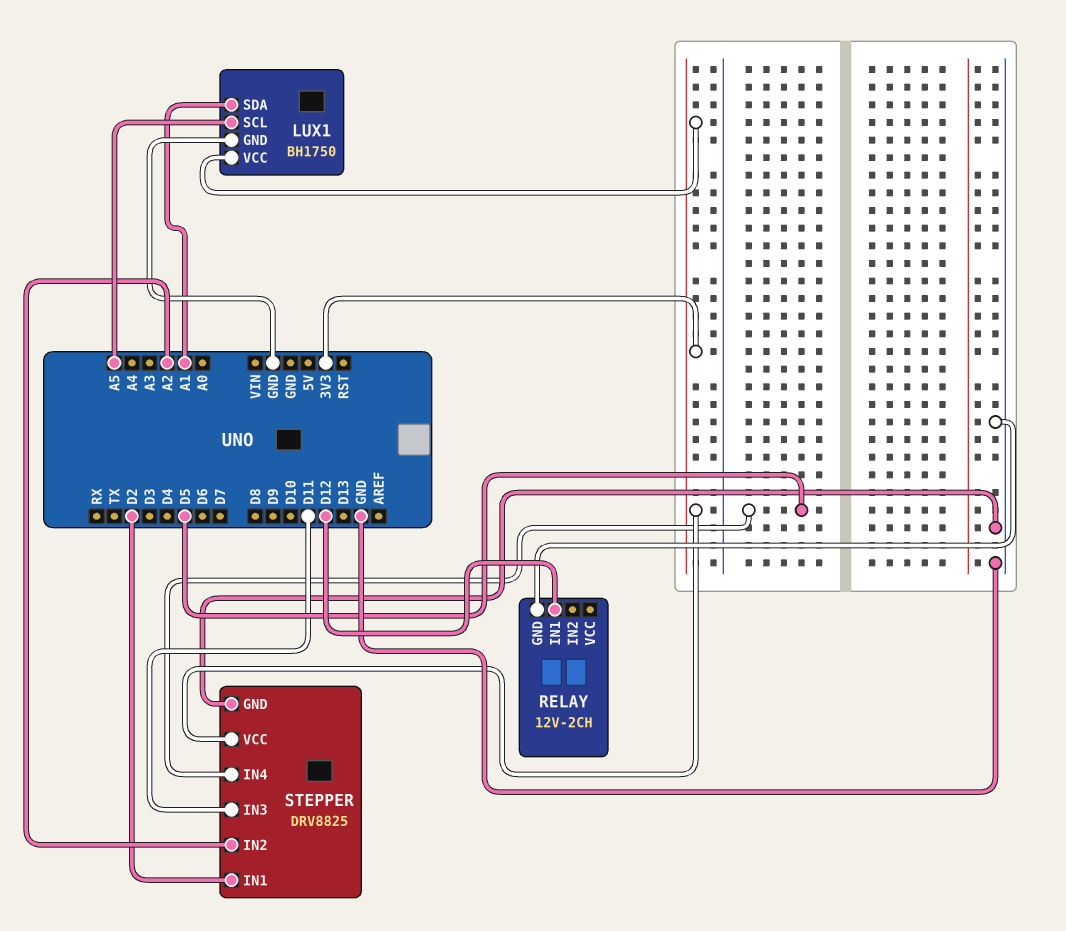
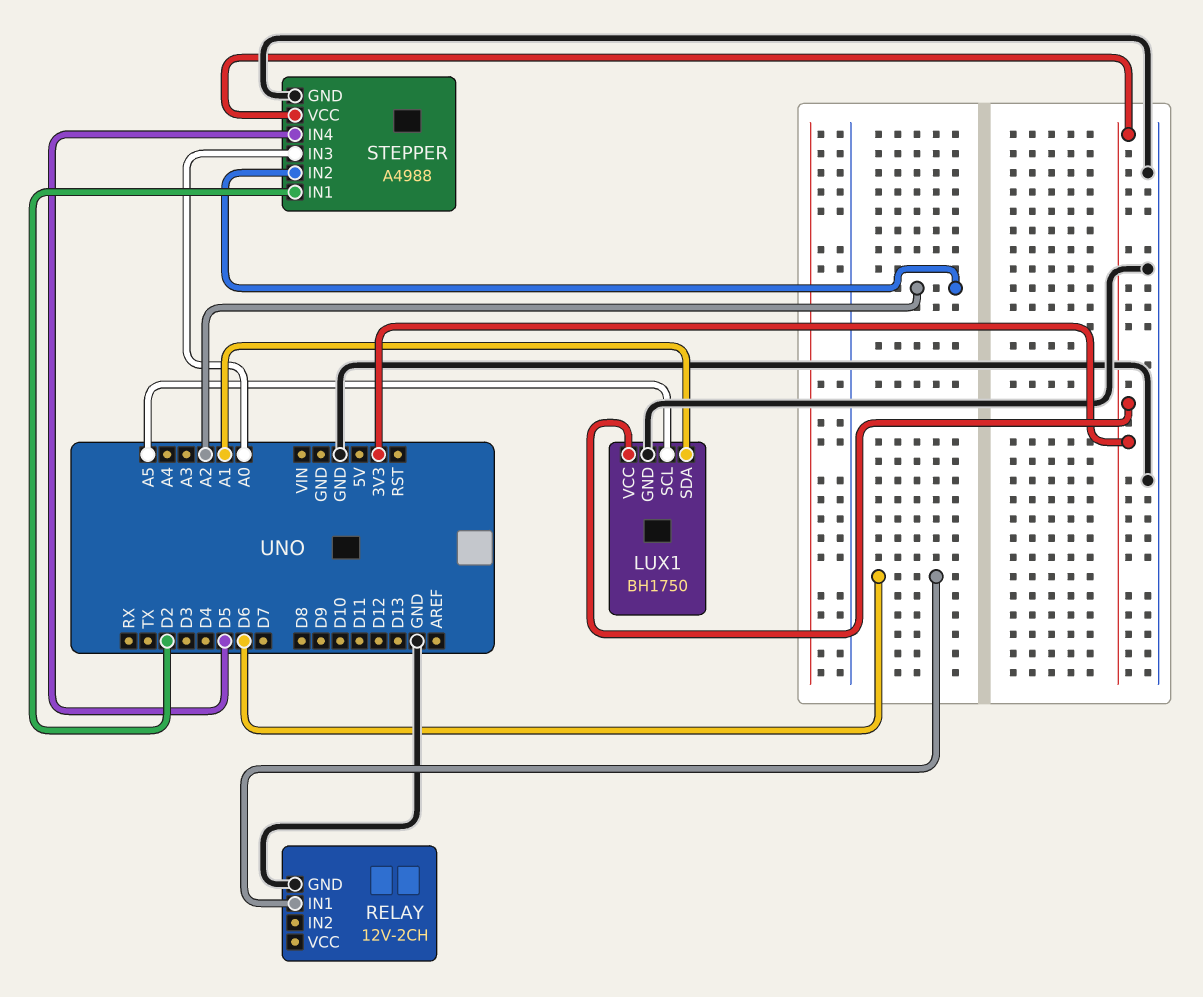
RELAY pin IN1: D12 -> D6
STEPPER: DRV8825 -> A4988
STEPPER pin IN3: D11 -> A0

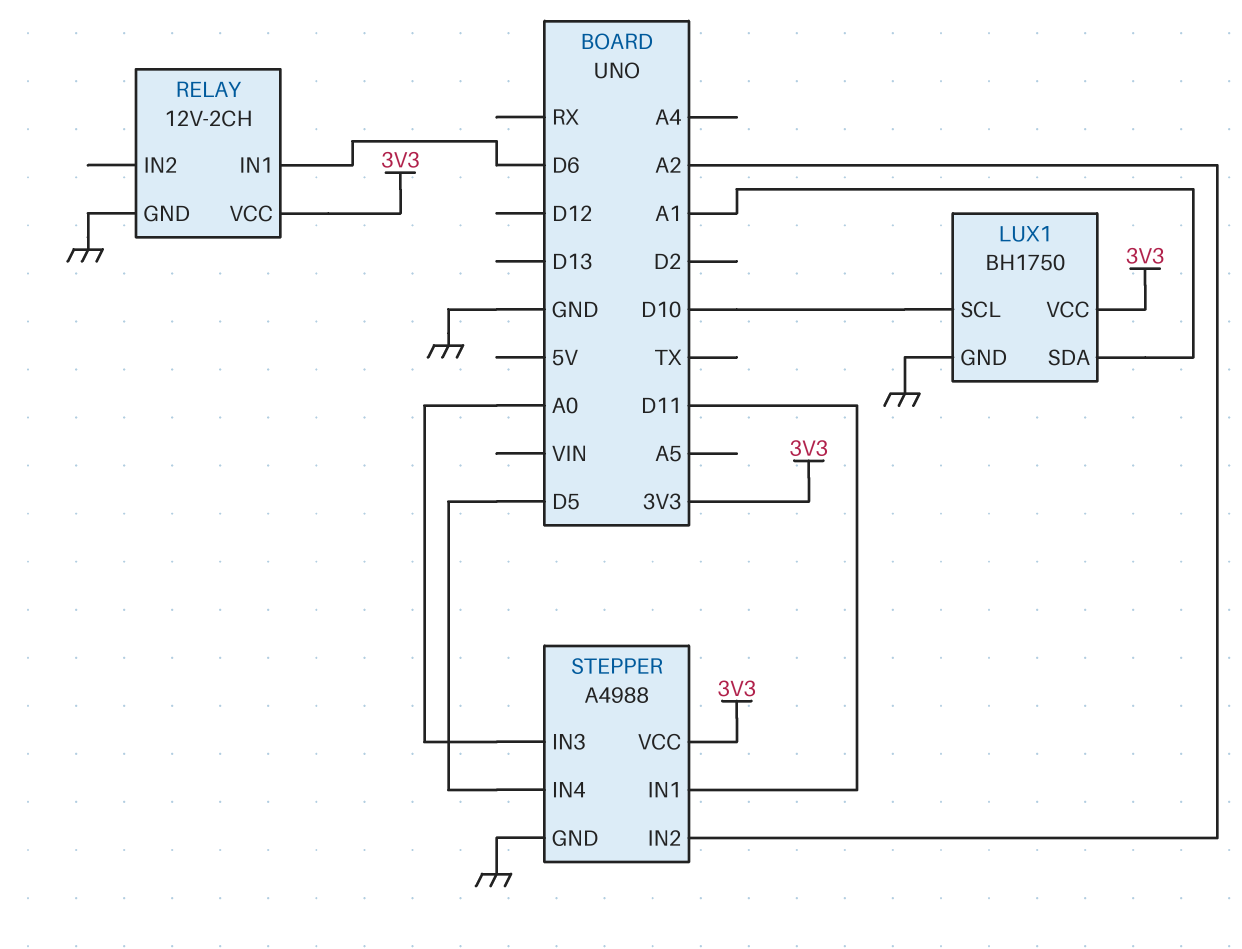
LUX1 pin SCL: A5 -> D10
RELAY pin VCC: none -> 3V3
STEPPER pin IN1: D2 -> D11

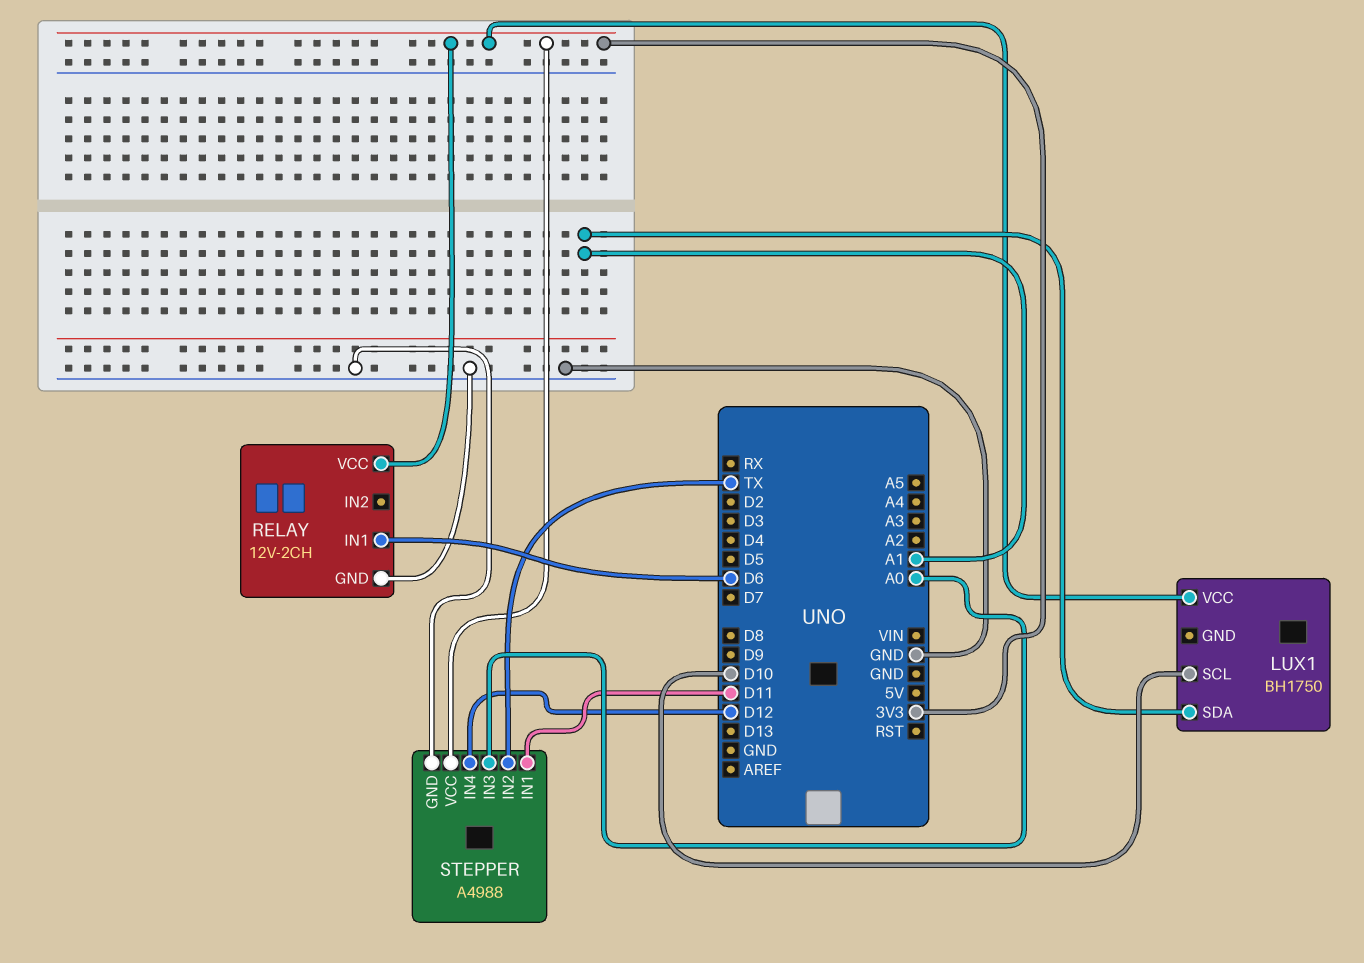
LUX1 pin GND: GND -> none
STEPPER pin IN2: A2 -> TX
STEPPER pin IN4: D5 -> D12

